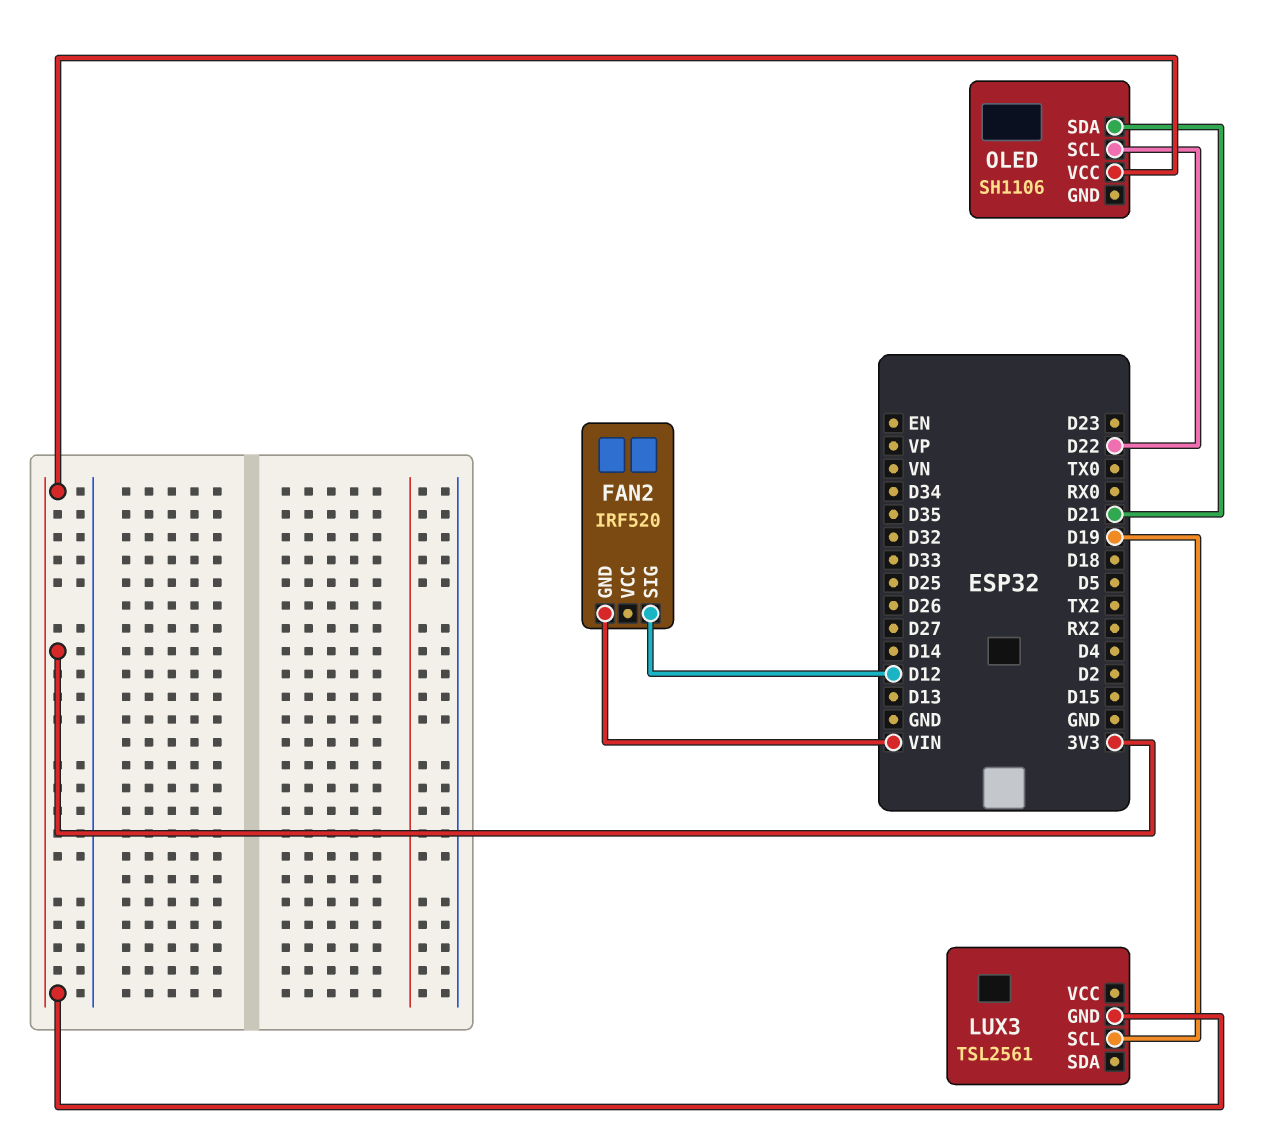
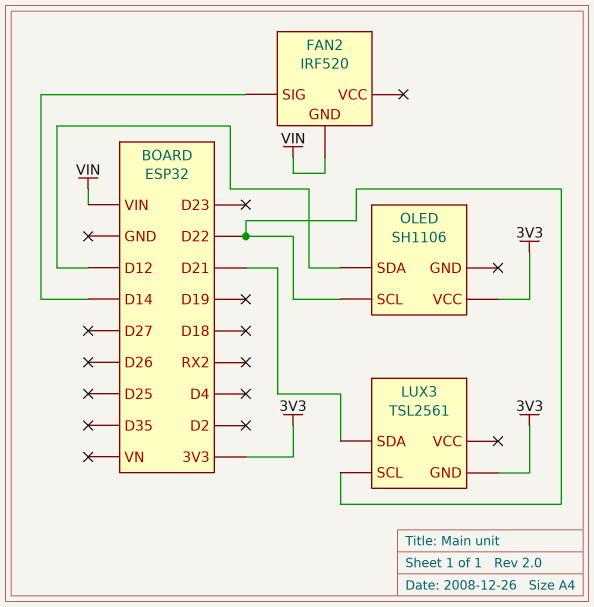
FAN2 pin SIG: D12 -> D14
LUX3 pin SCL: D19 -> D22
LUX3 pin SDA: none -> D21
OLED pin SDA: D21 -> D12

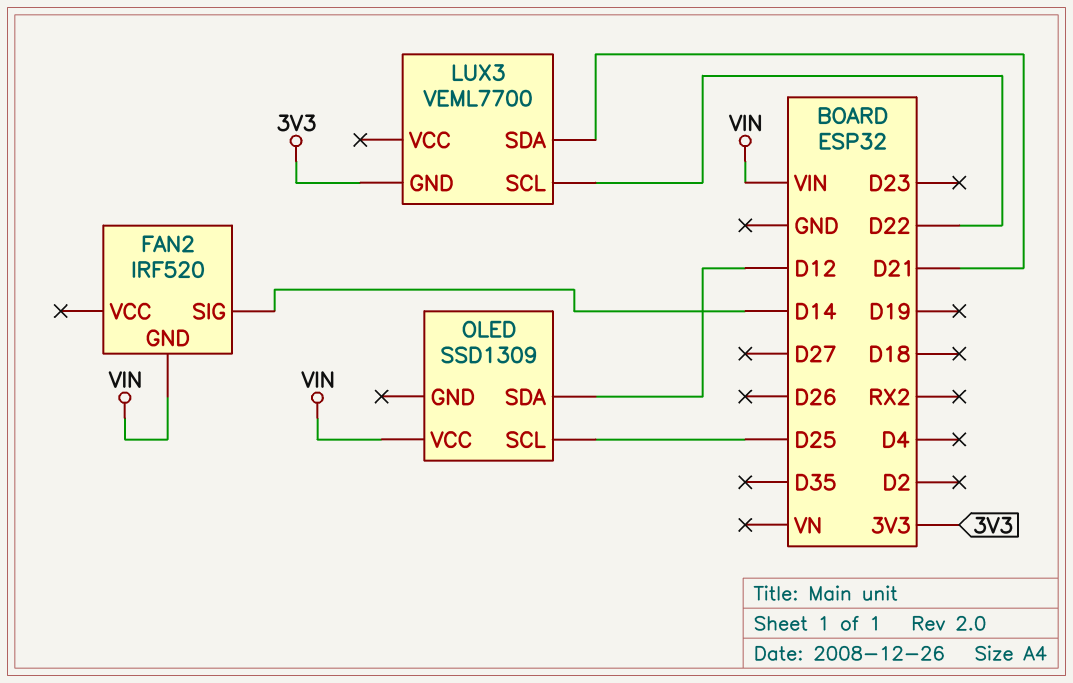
LUX3: TSL2561 -> VEML7700
OLED: SH1106 -> SSD1309
OLED pin SCL: D22 -> D25
OLED pin VCC: 3V3 -> VIN

